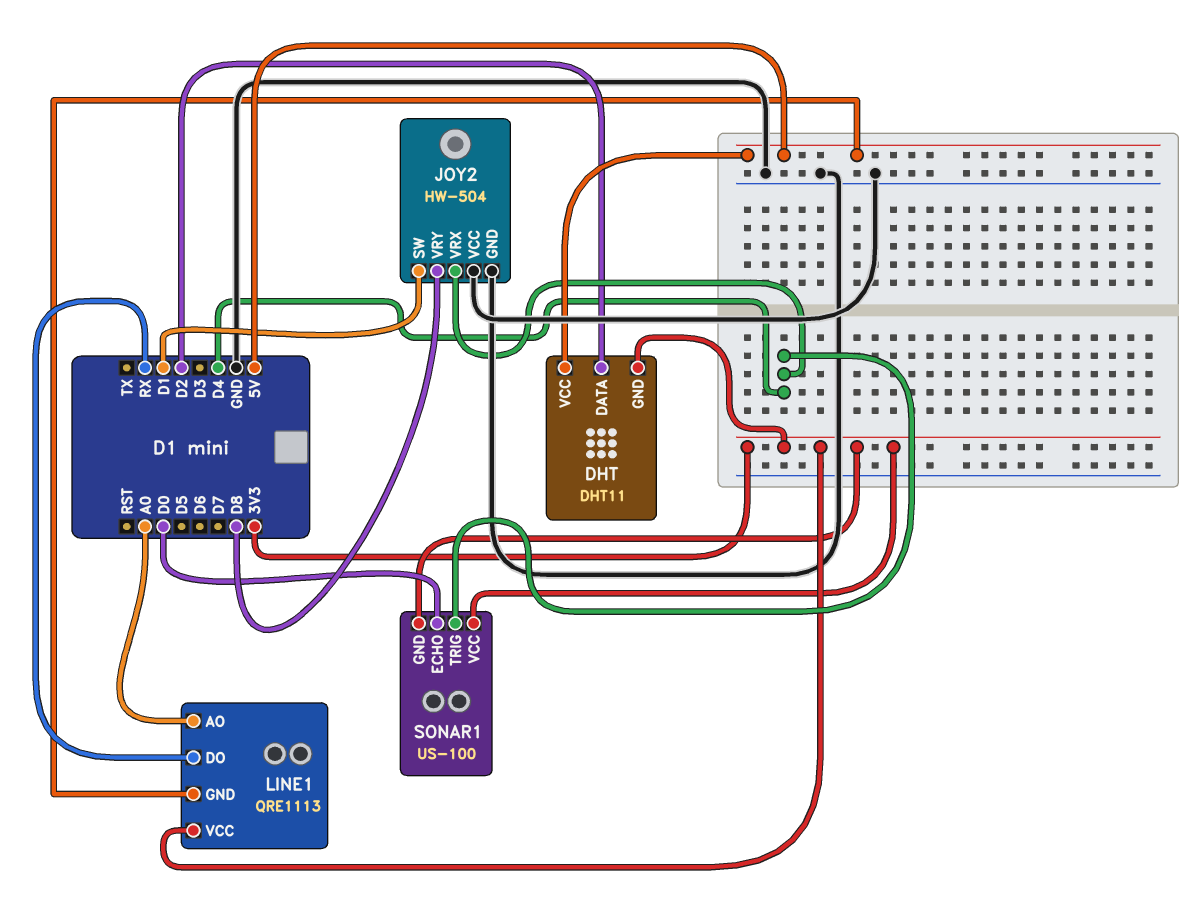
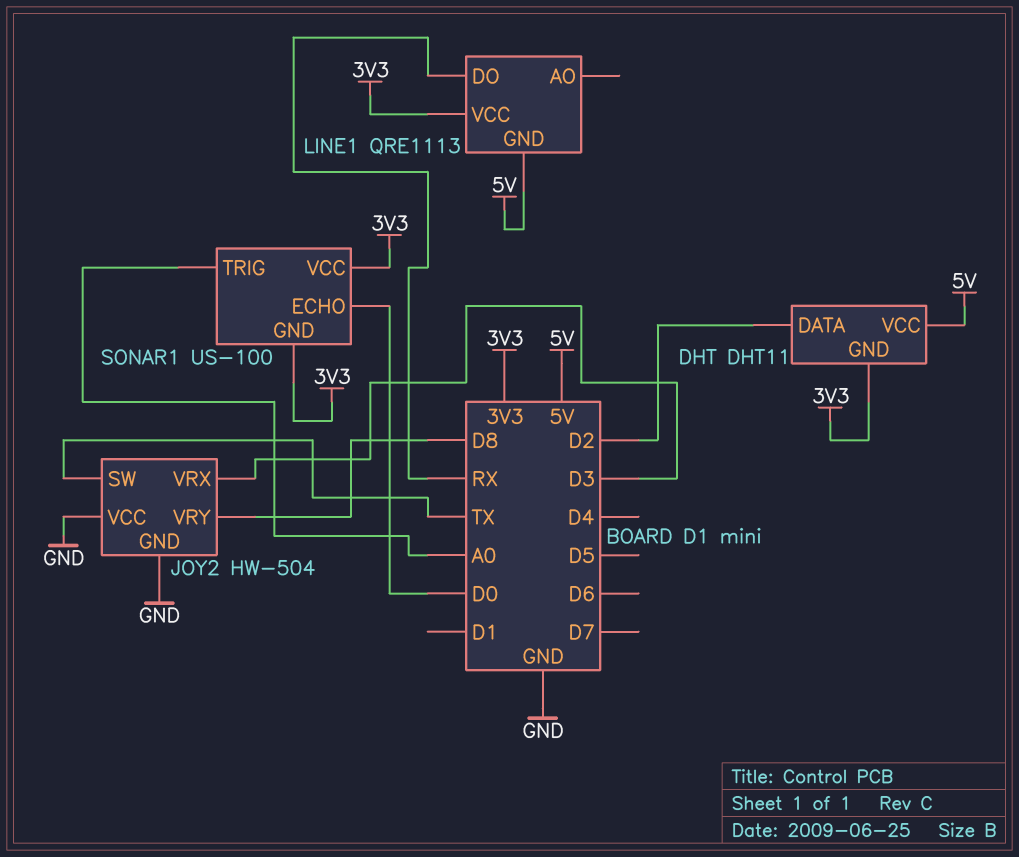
JOY2 pin SW: D1 -> TX
JOY2 pin VRX: D4 -> D3
LINE1 pin AO: A0 -> none
SONAR1 pin TRIG: D4 -> A0

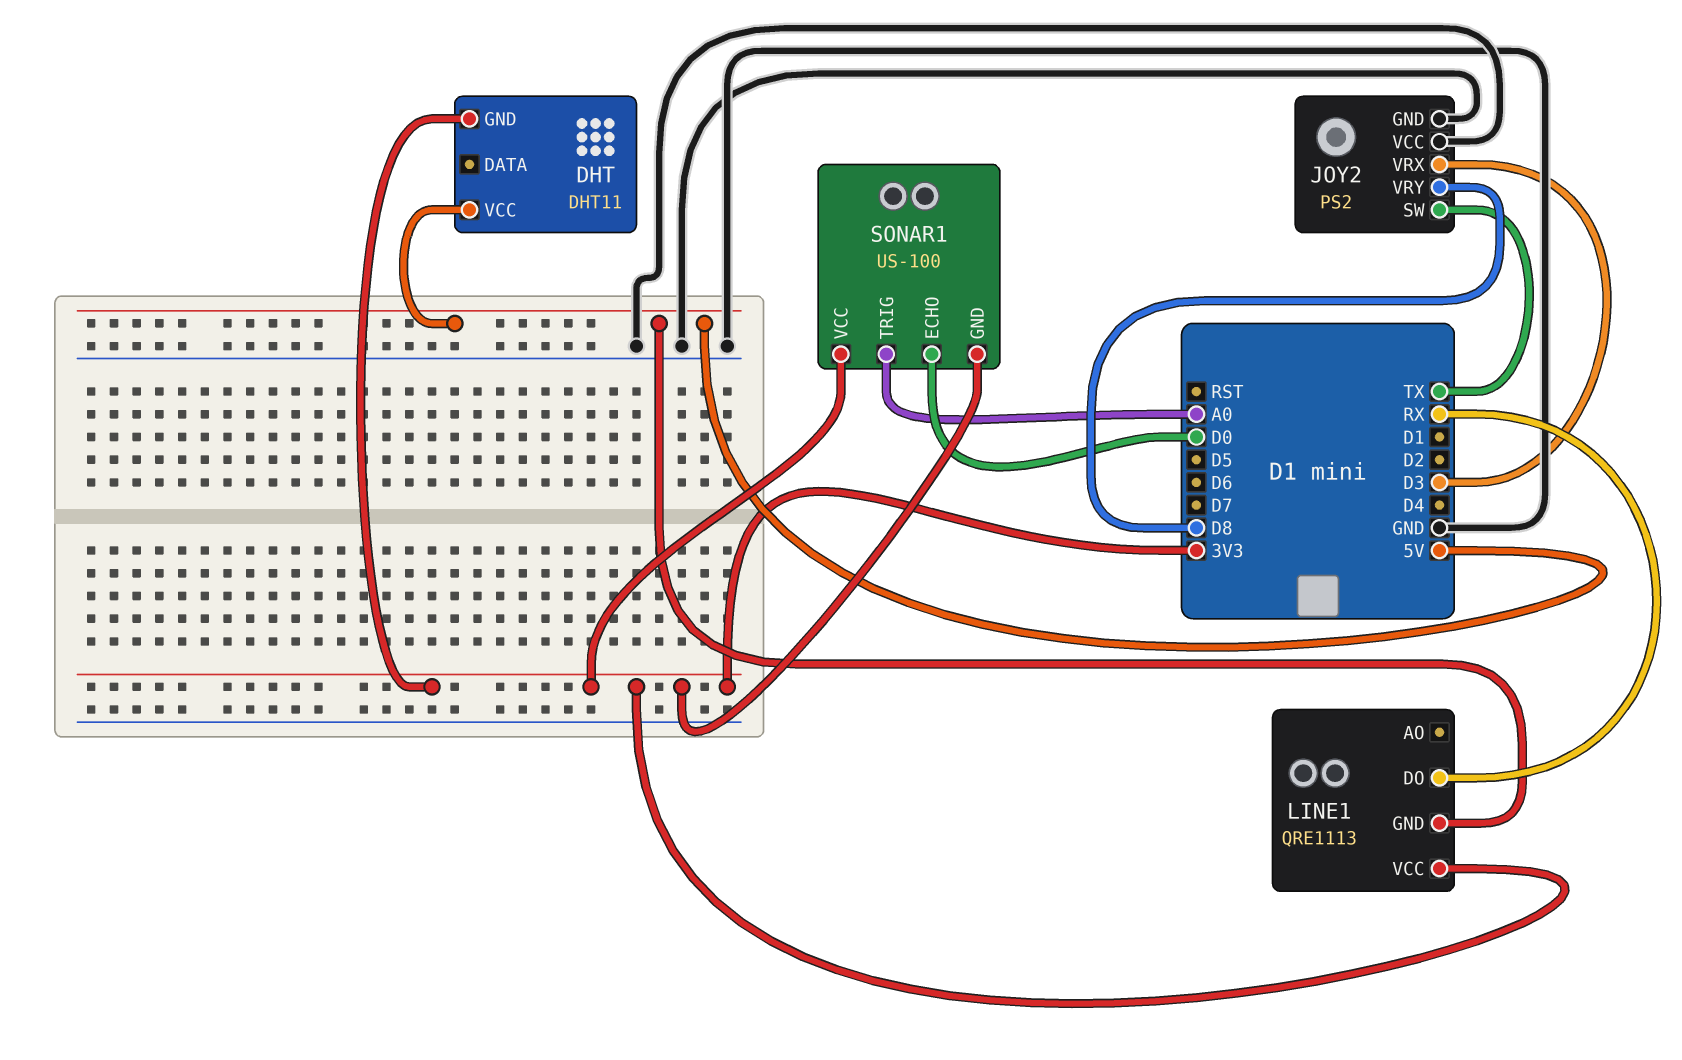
DHT pin DATA: D2 -> none
JOY2: HW-504 -> PS2

